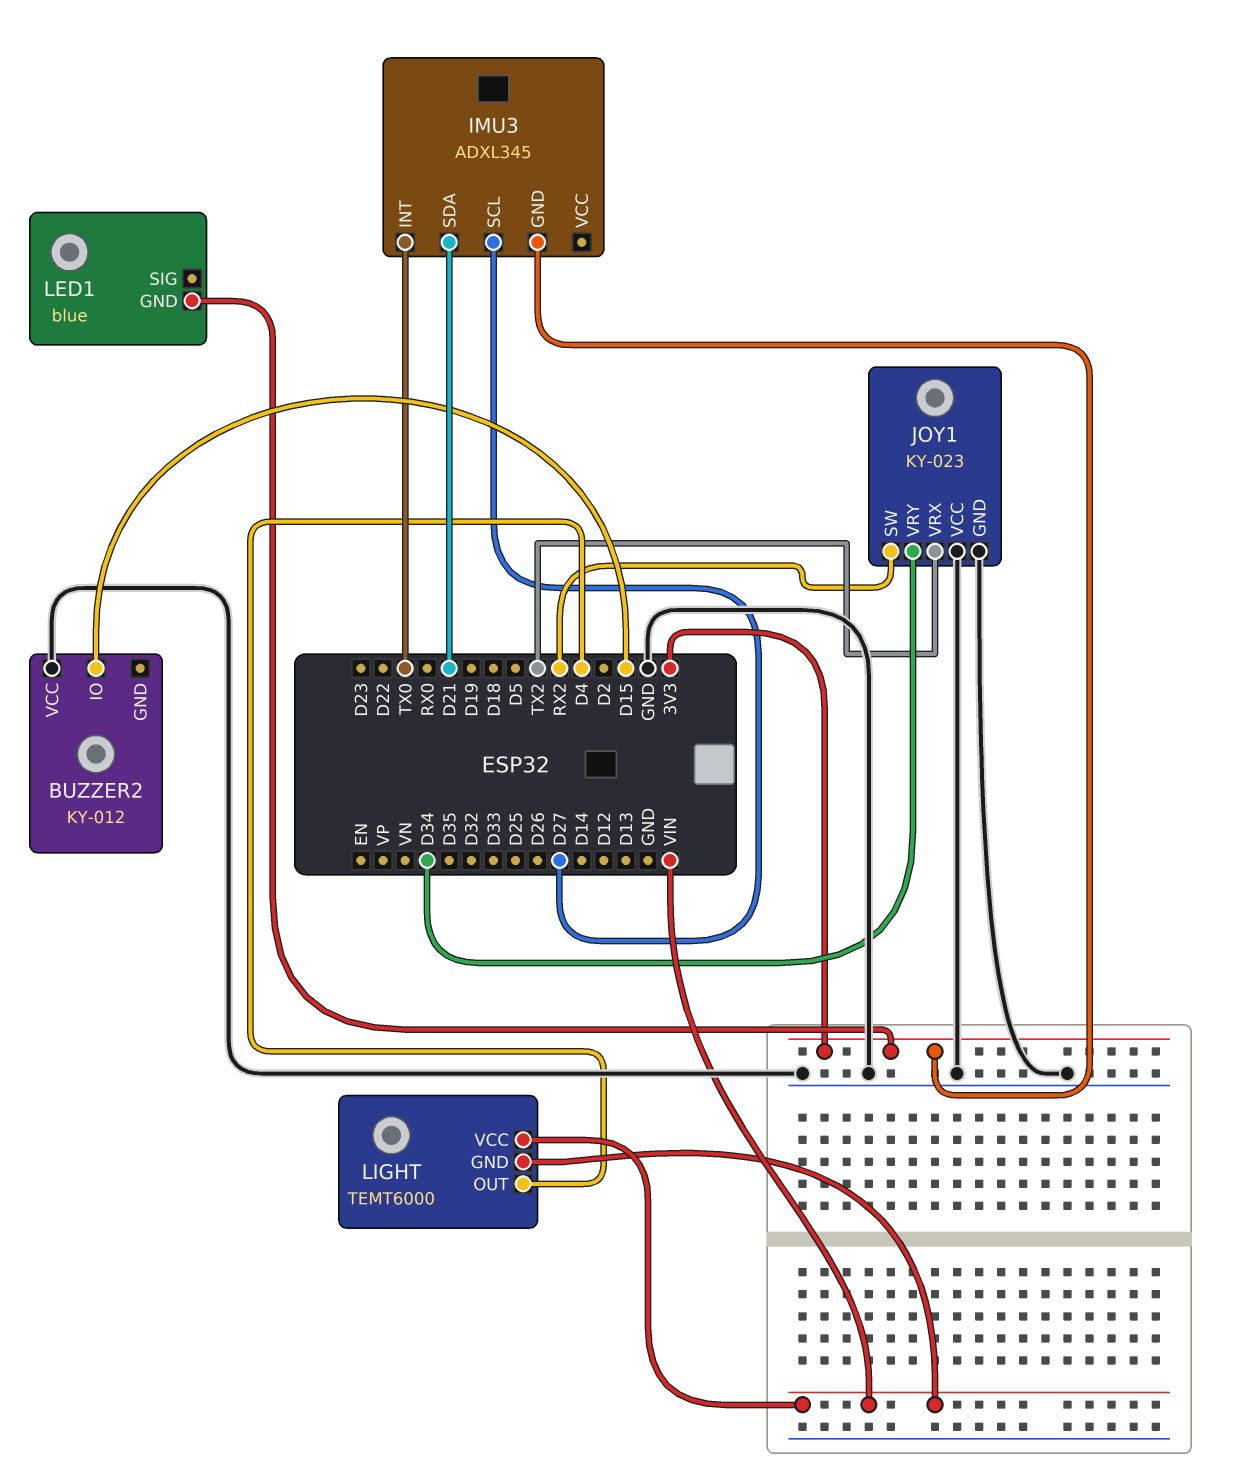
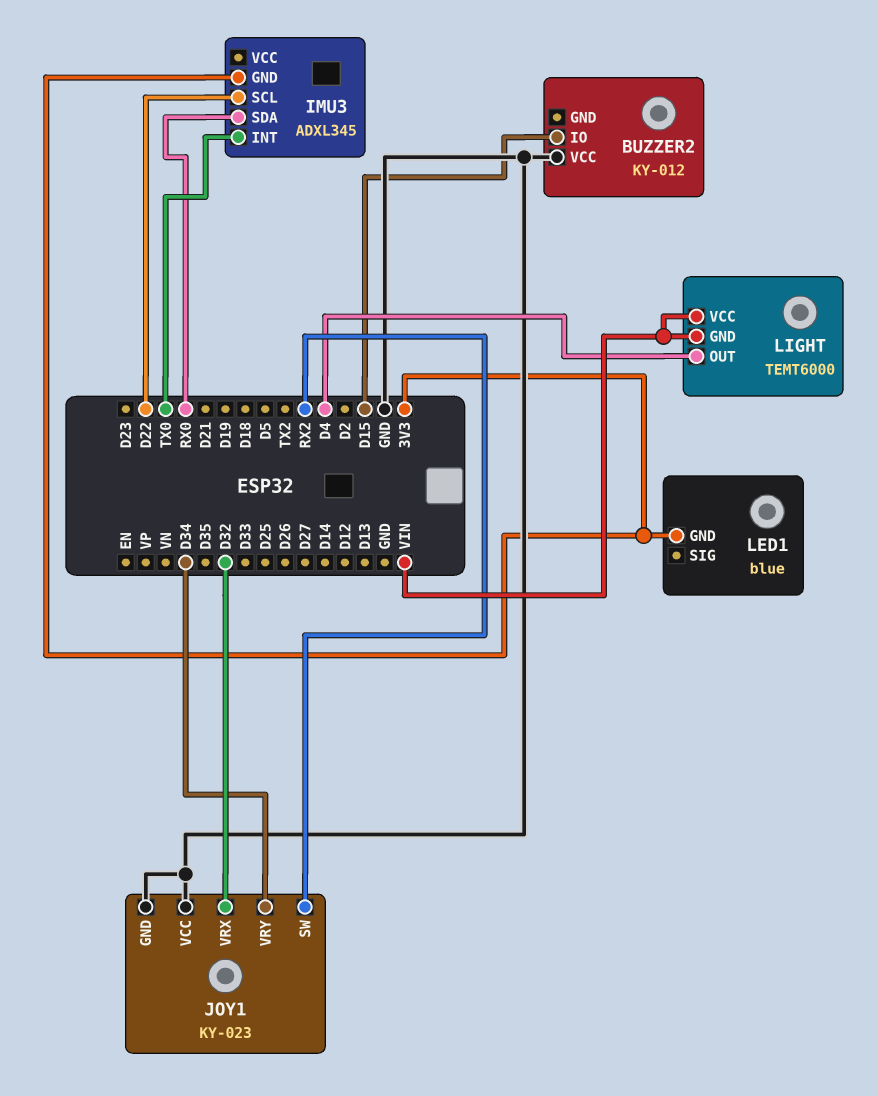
IMU3 pin SCL: D27 -> D22
IMU3 pin SDA: D21 -> RX0
JOY1 pin VRX: TX2 -> D32

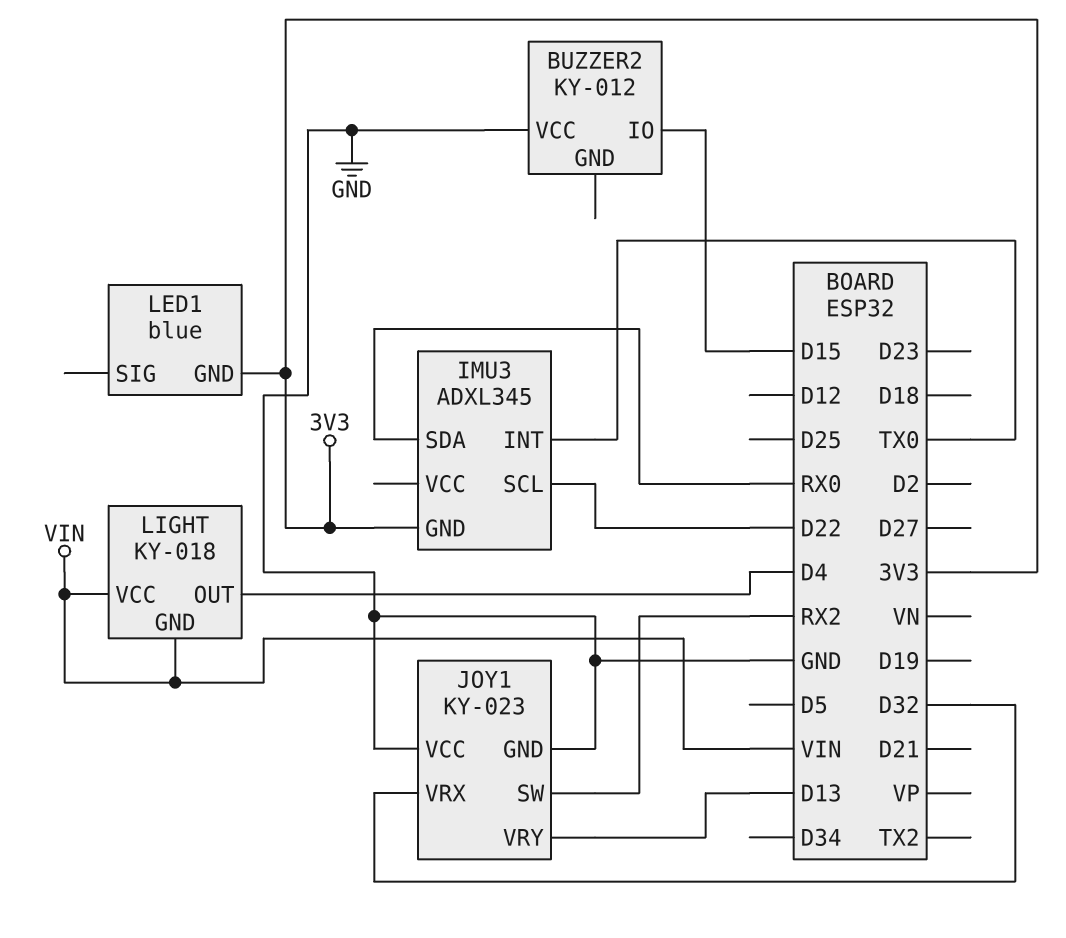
JOY1 pin VRY: D34 -> D13
LIGHT: TEMT6000 -> KY-018

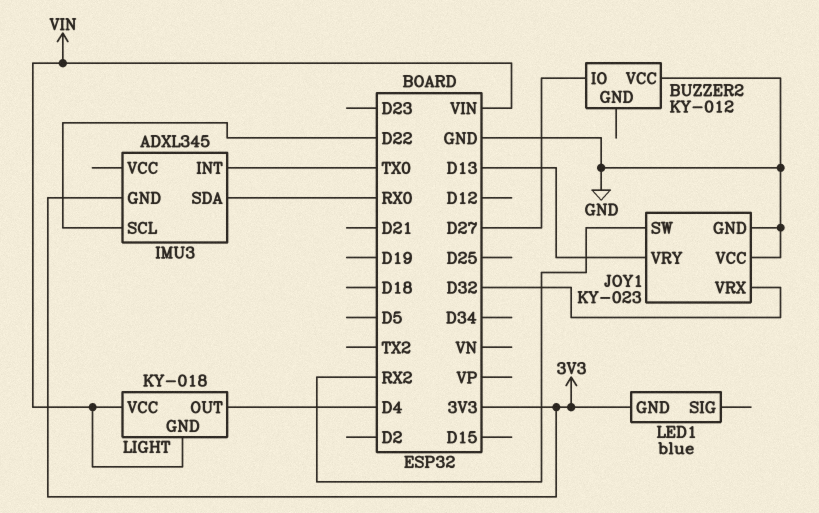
BUZZER2 pin IO: D15 -> D27

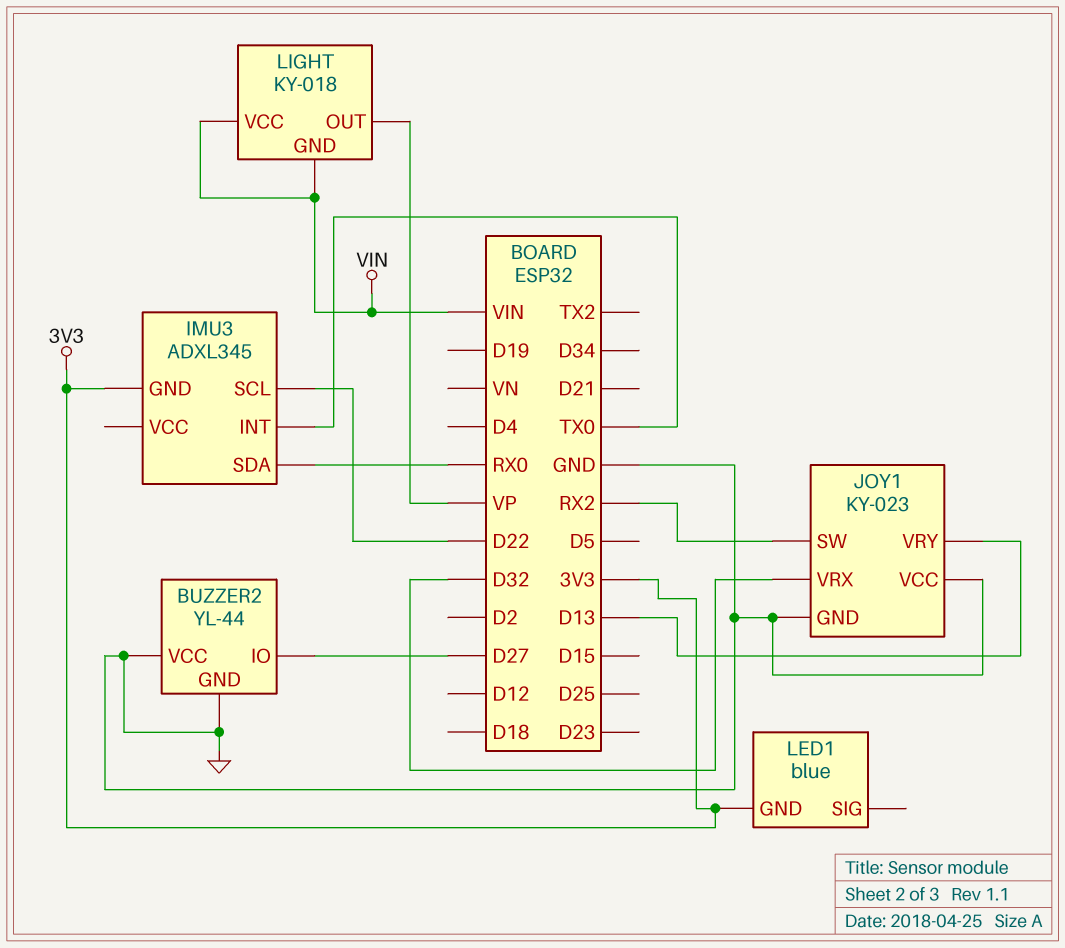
BUZZER2: KY-012 -> YL-44
BUZZER2 pin GND: none -> GND
LIGHT pin OUT: D4 -> VP

